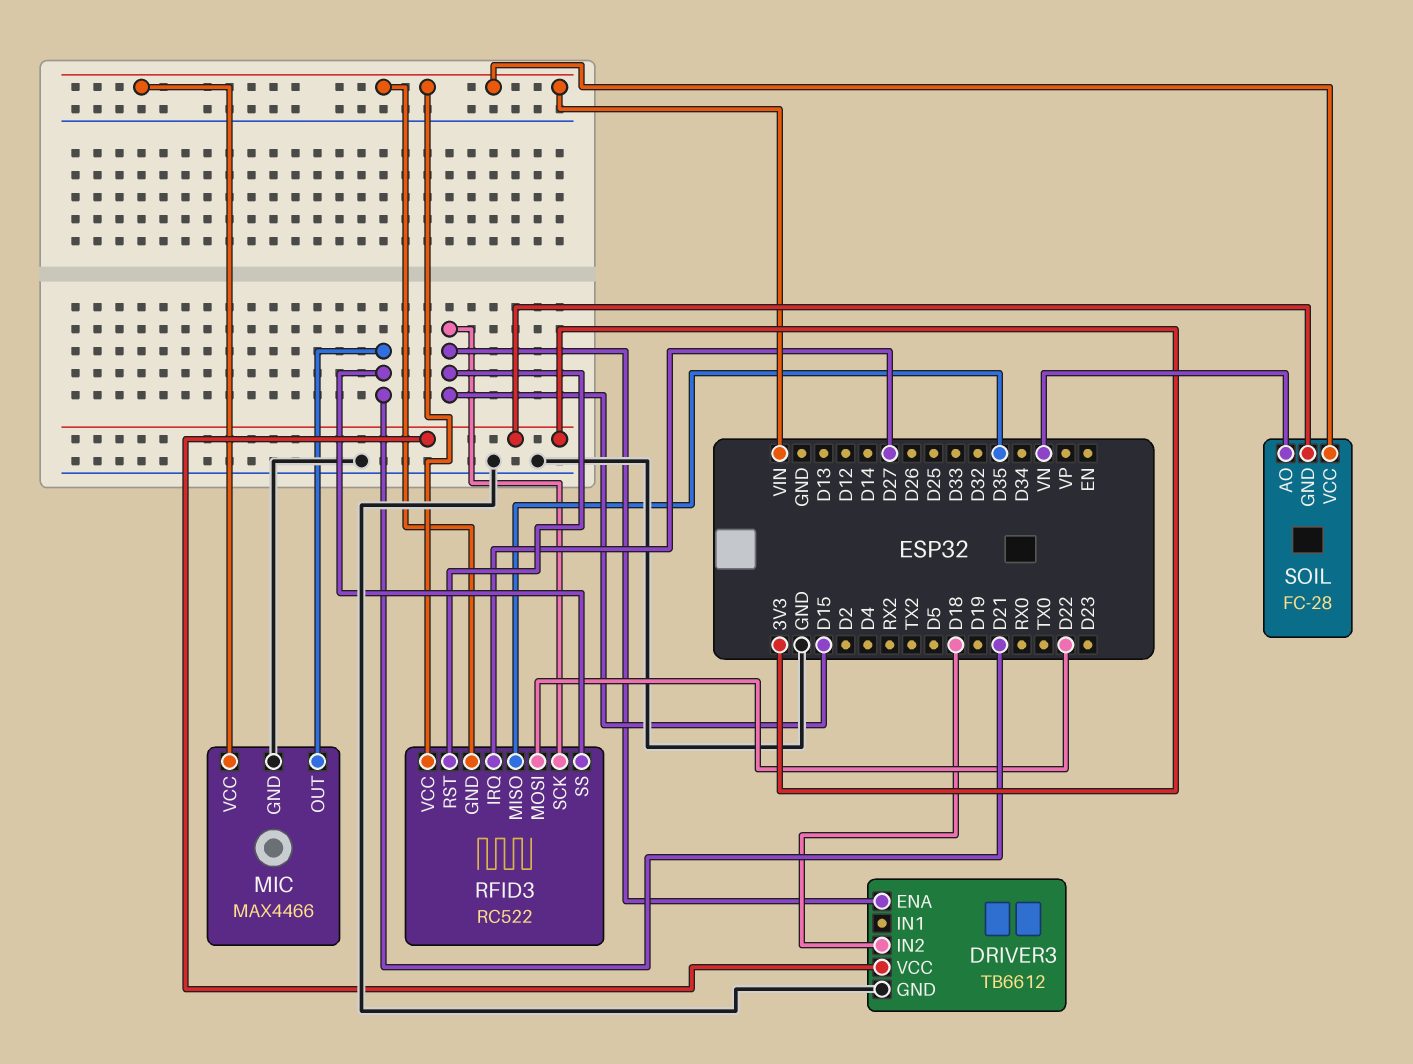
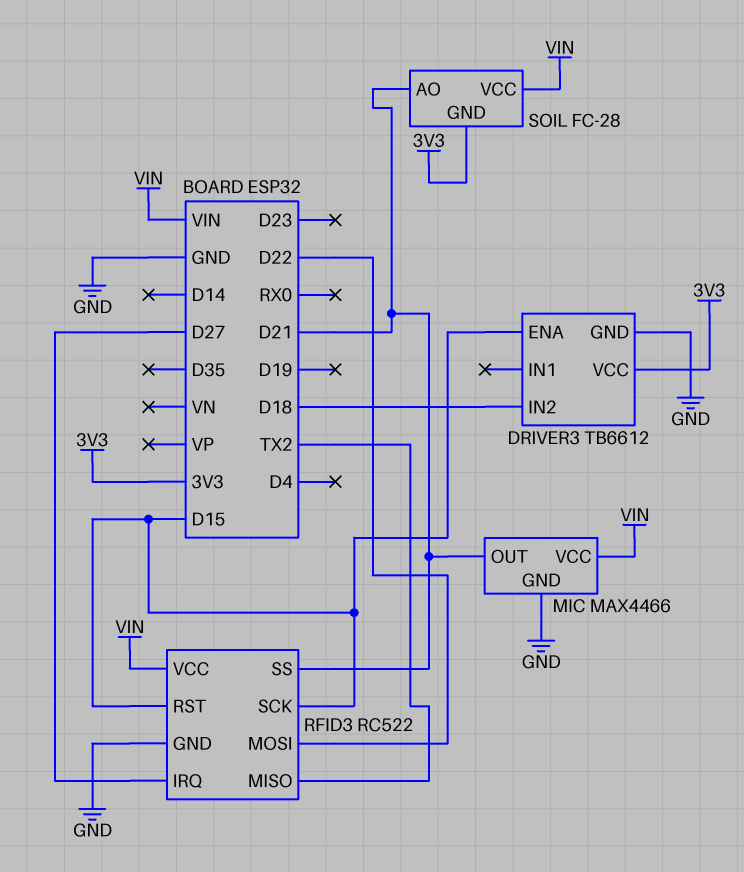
RFID3 pin GND: VIN -> GND
RFID3 pin MISO: D35 -> TX2
SOIL pin AO: VN -> D21

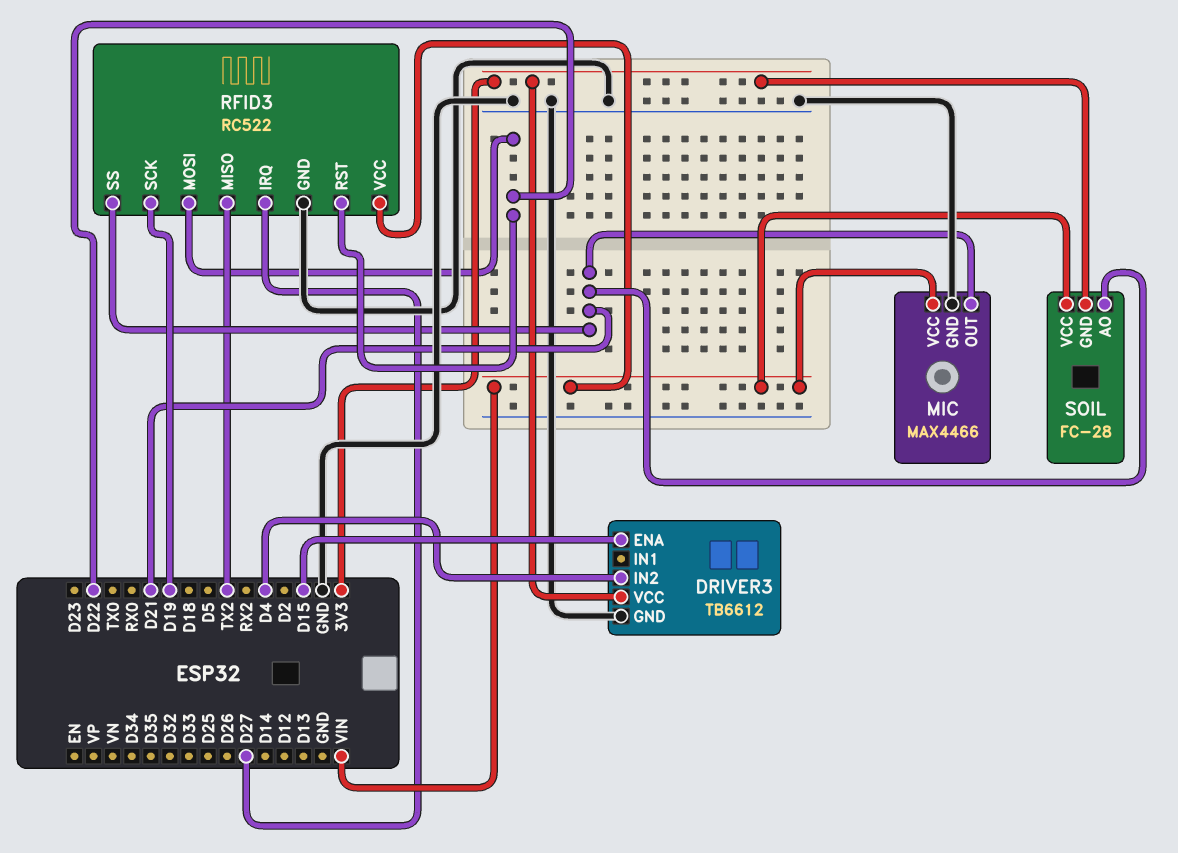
DRIVER3 pin IN2: D18 -> D4
RFID3 pin RST: D15 -> D22
RFID3 pin SCK: D15 -> D19

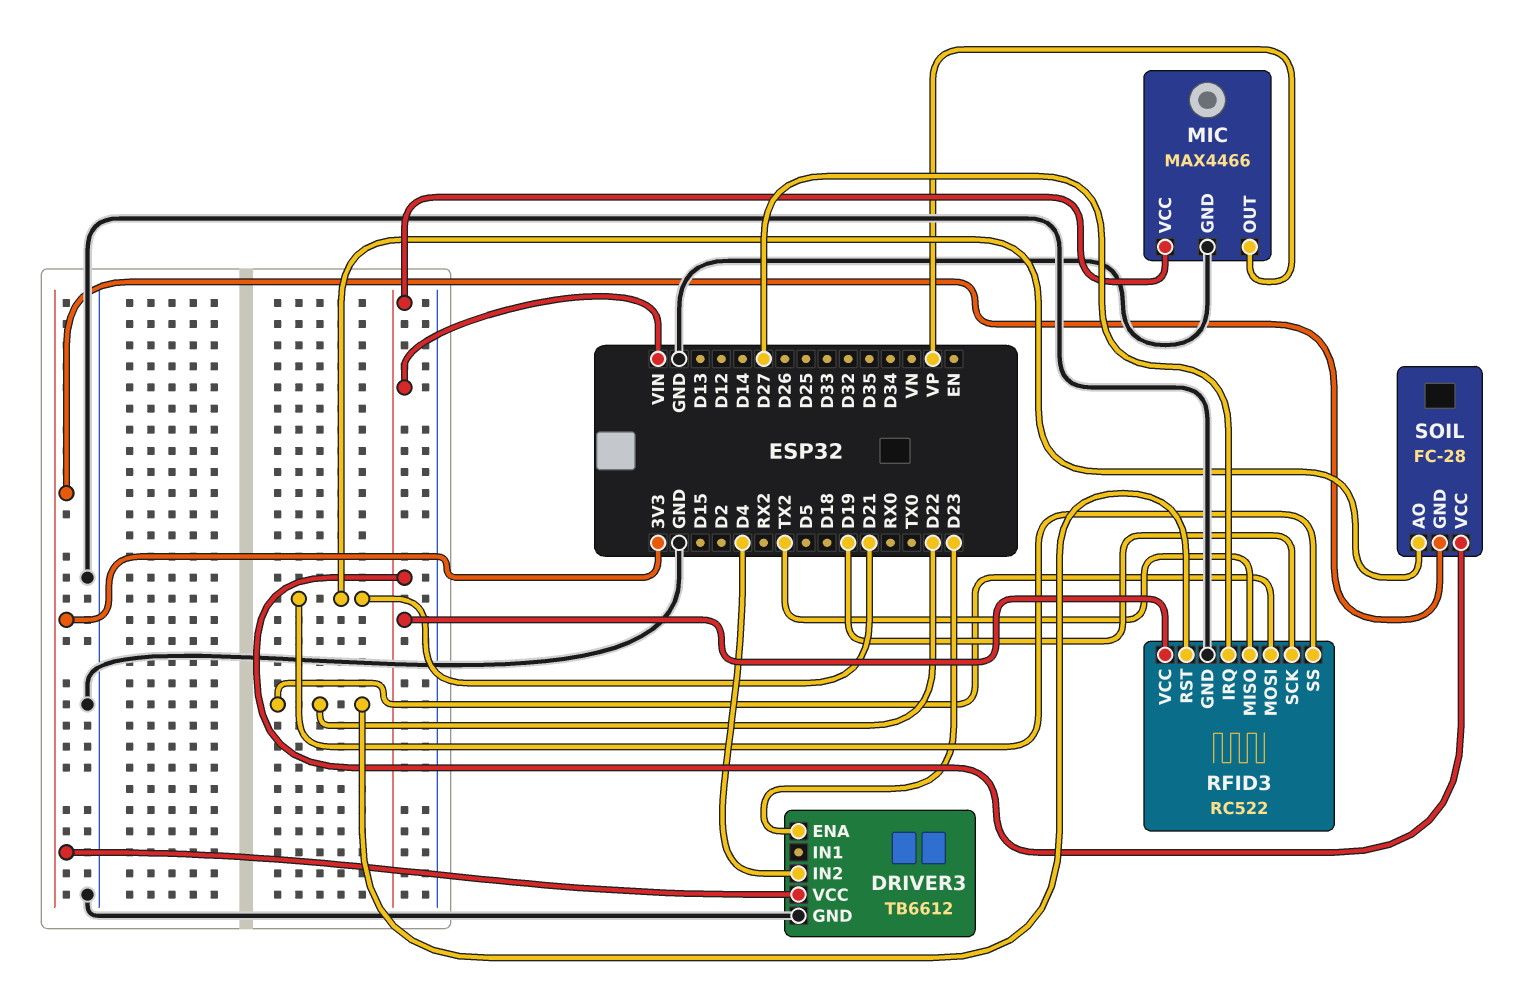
DRIVER3 pin ENA: D15 -> D23
MIC pin OUT: D21 -> VP

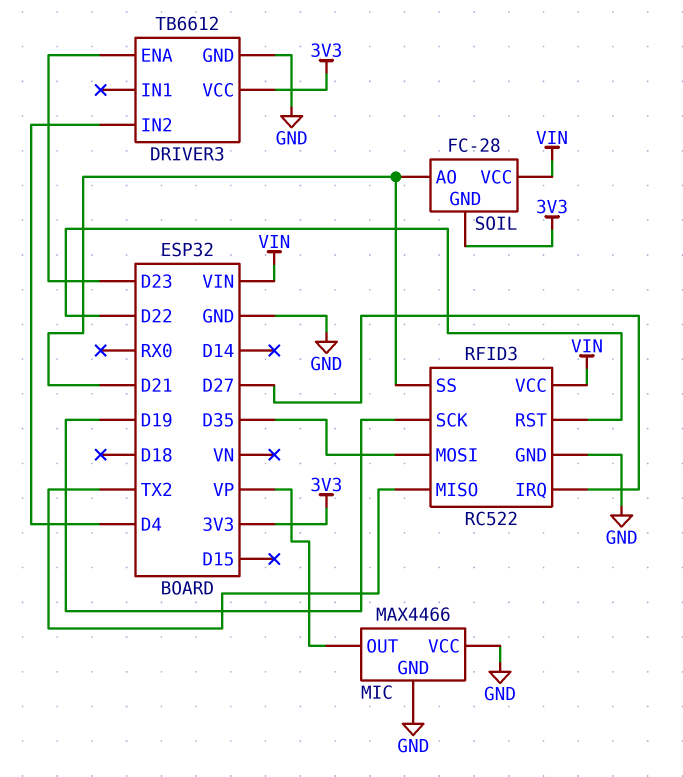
MIC pin VCC: VIN -> GND
RFID3 pin MOSI: D22 -> D35

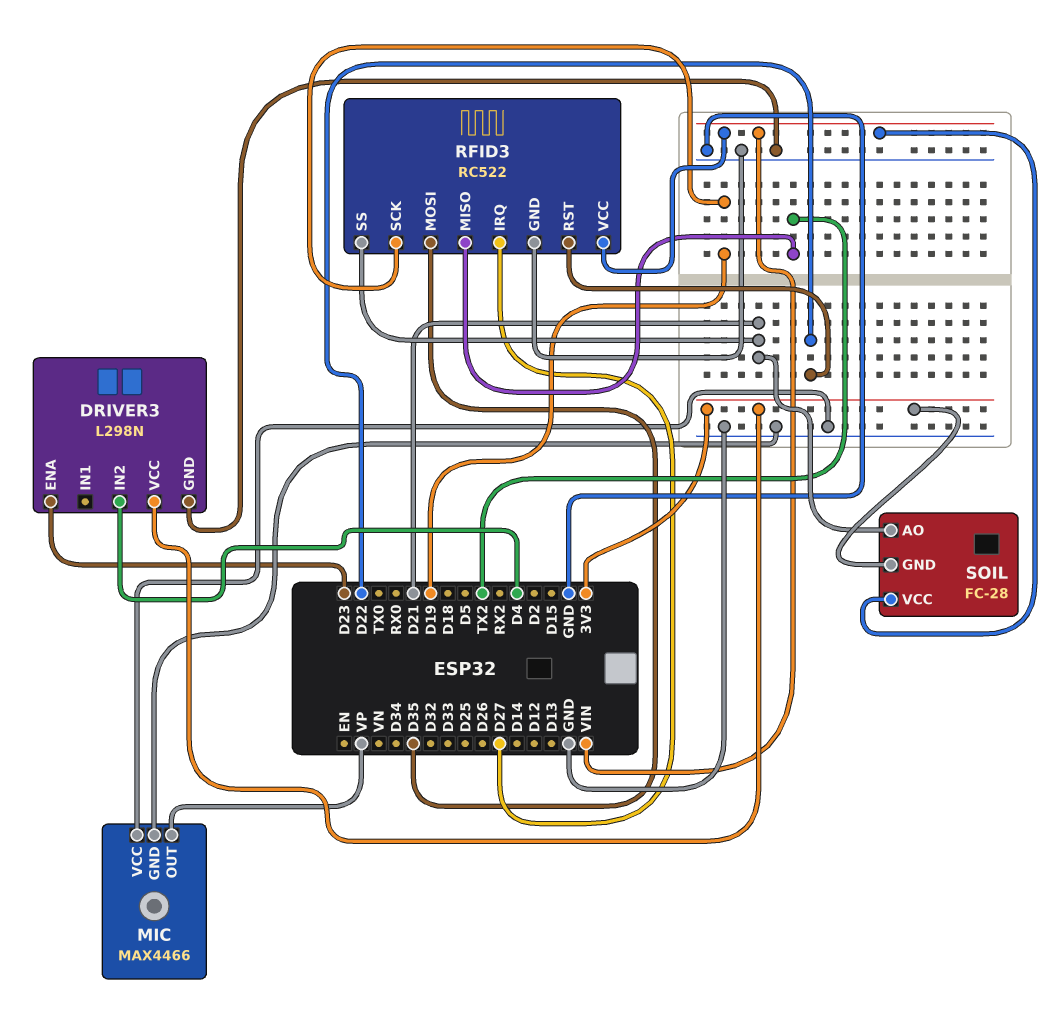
DRIVER3: TB6612 -> L298N

